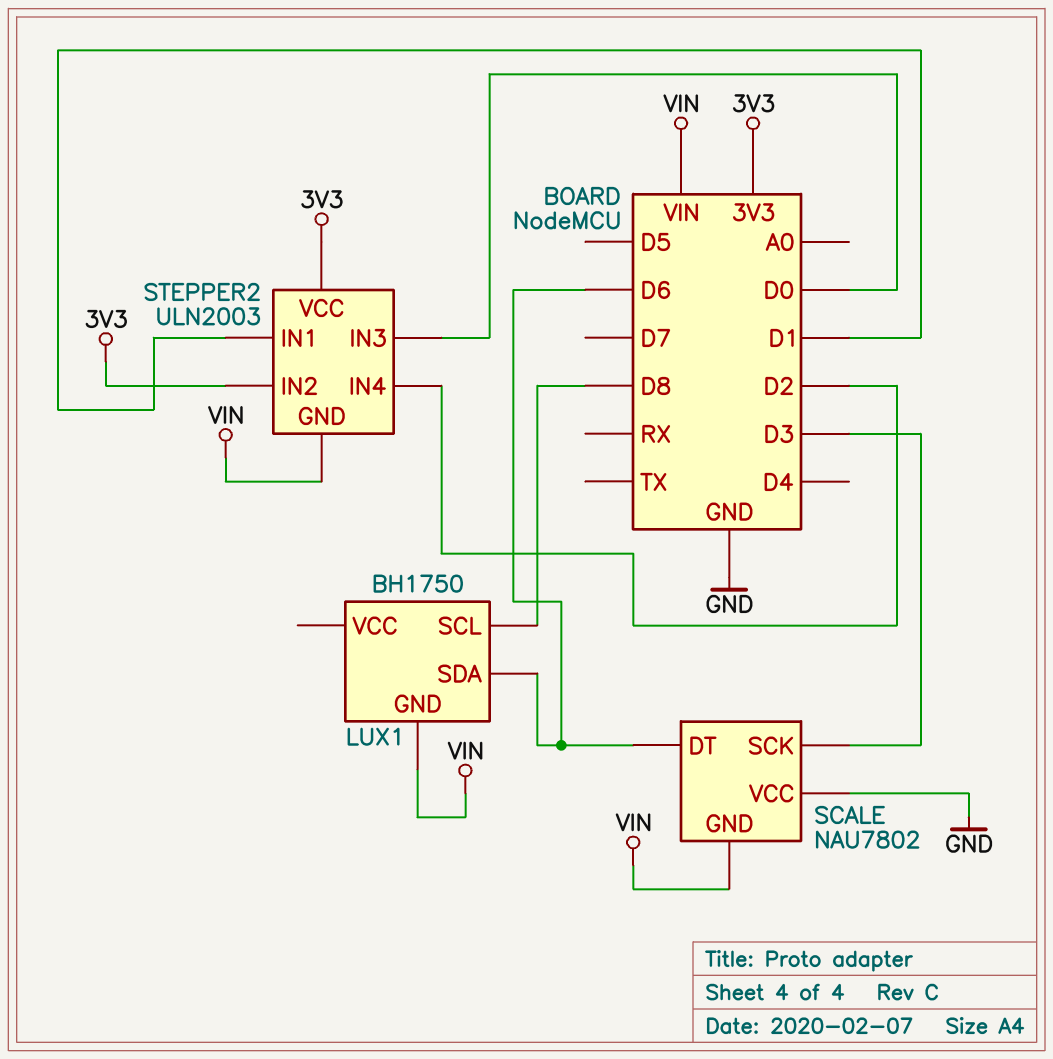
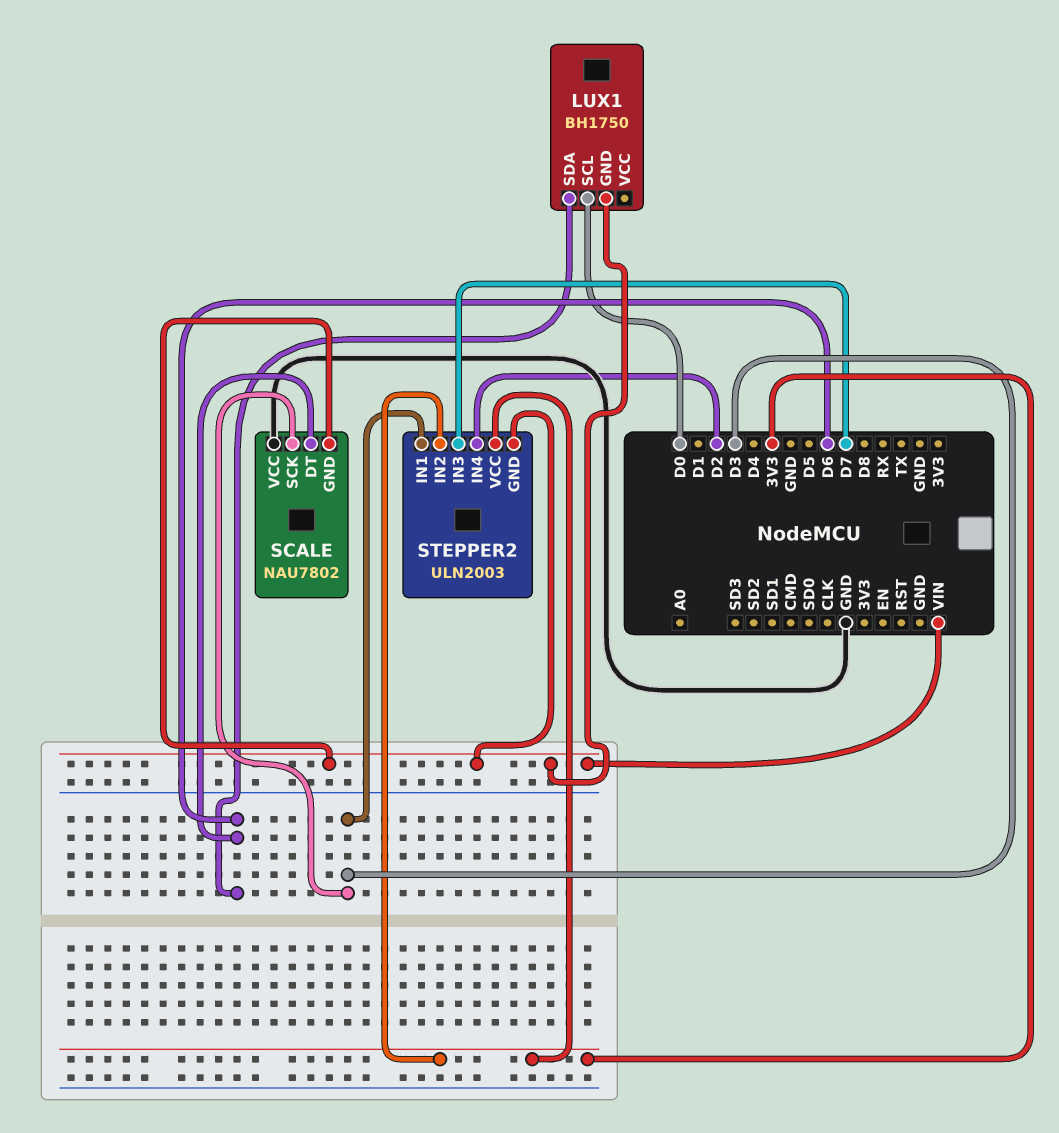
LUX1 pin SCL: D8 -> D0
STEPPER2 pin IN1: D1 -> D3
STEPPER2 pin IN3: D0 -> D7

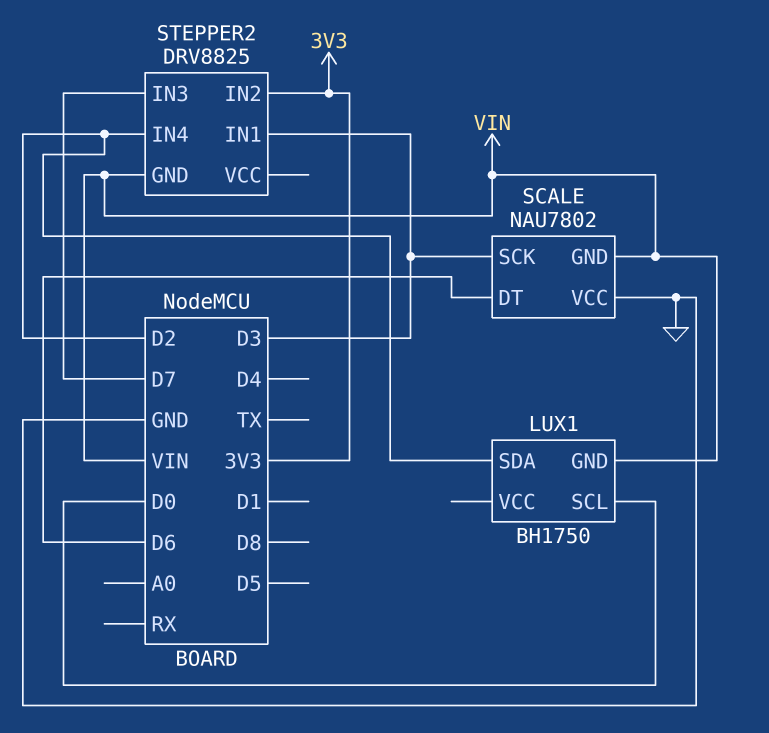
LUX1 pin SDA: D6 -> D2
STEPPER2: ULN2003 -> DRV8825
STEPPER2 pin VCC: 3V3 -> none

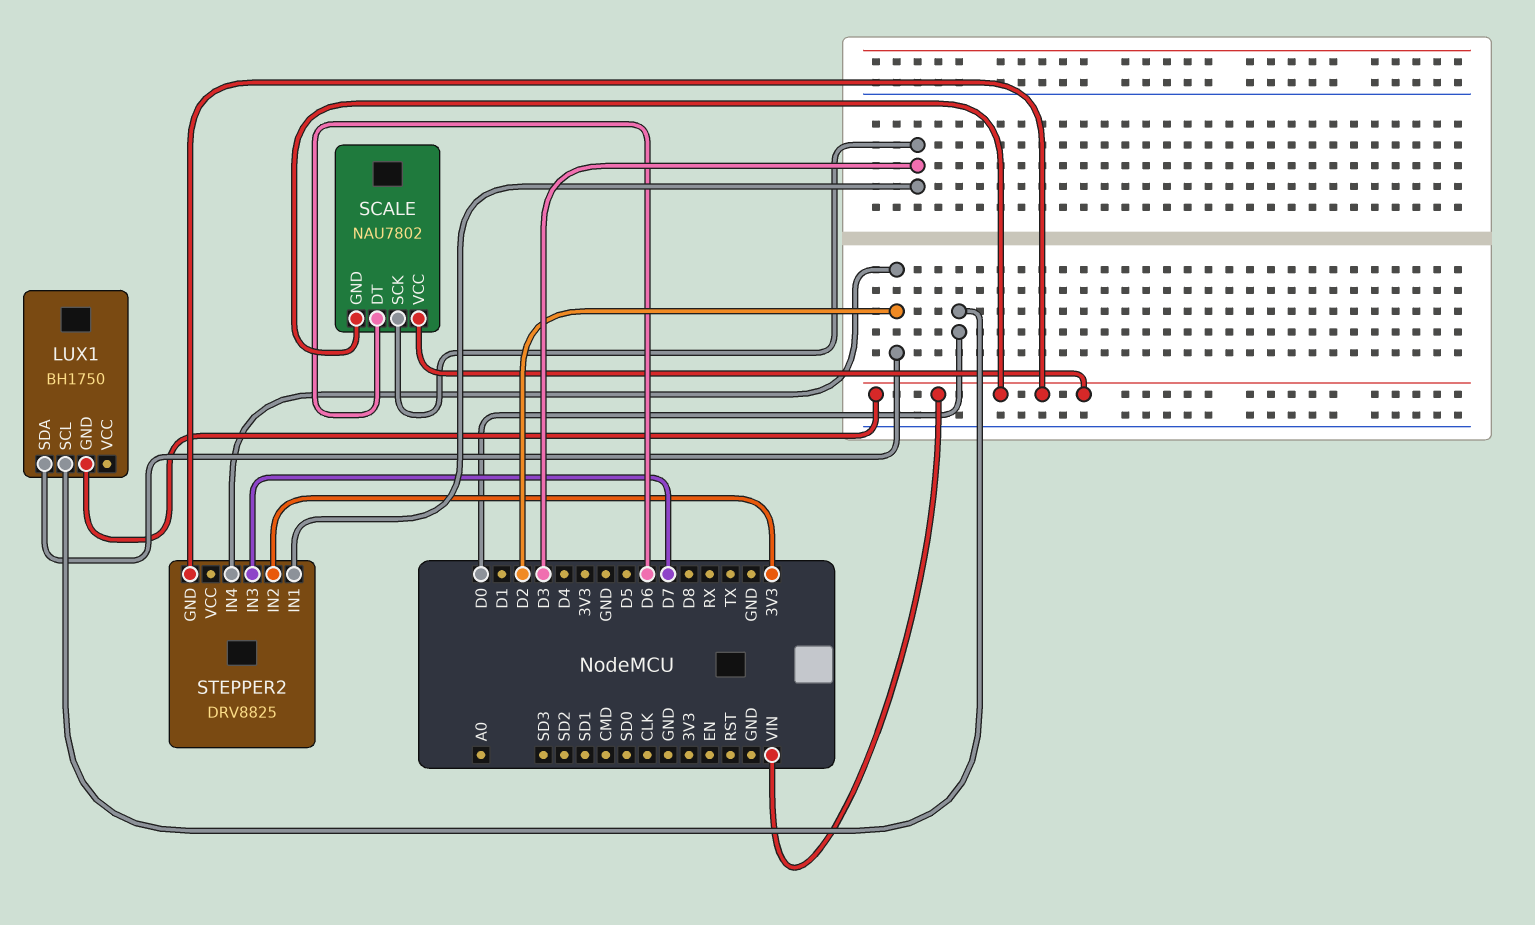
SCALE pin VCC: GND -> VIN

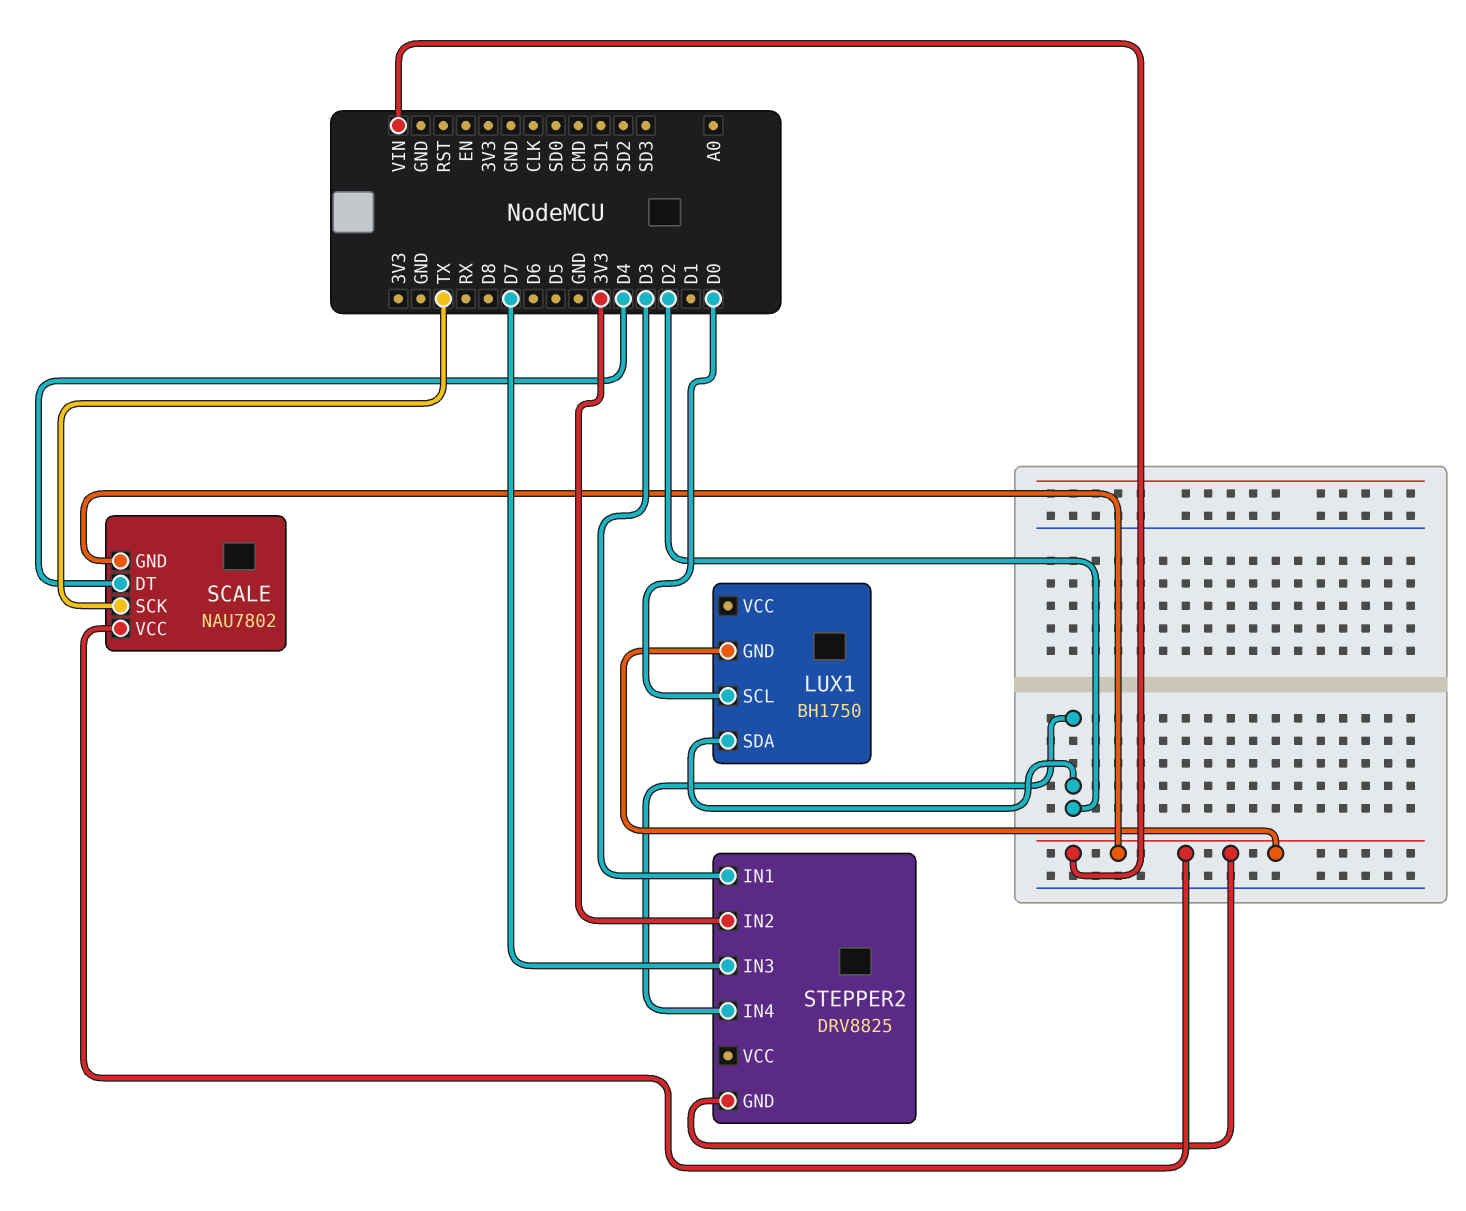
SCALE pin DT: D6 -> D4
SCALE pin SCK: D3 -> TX

